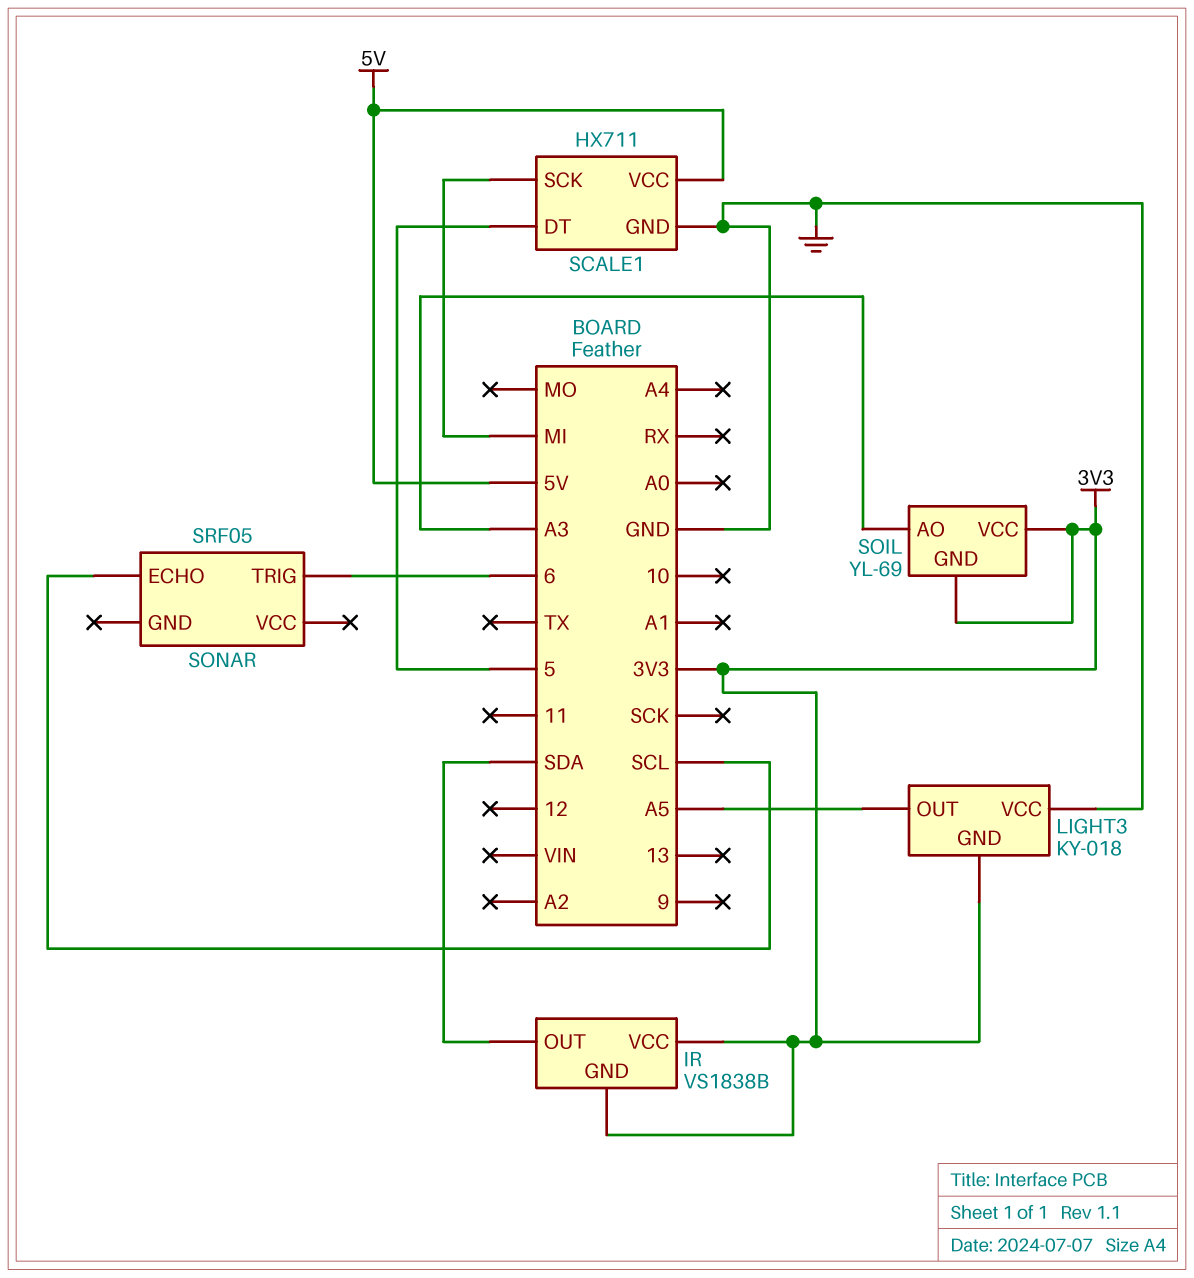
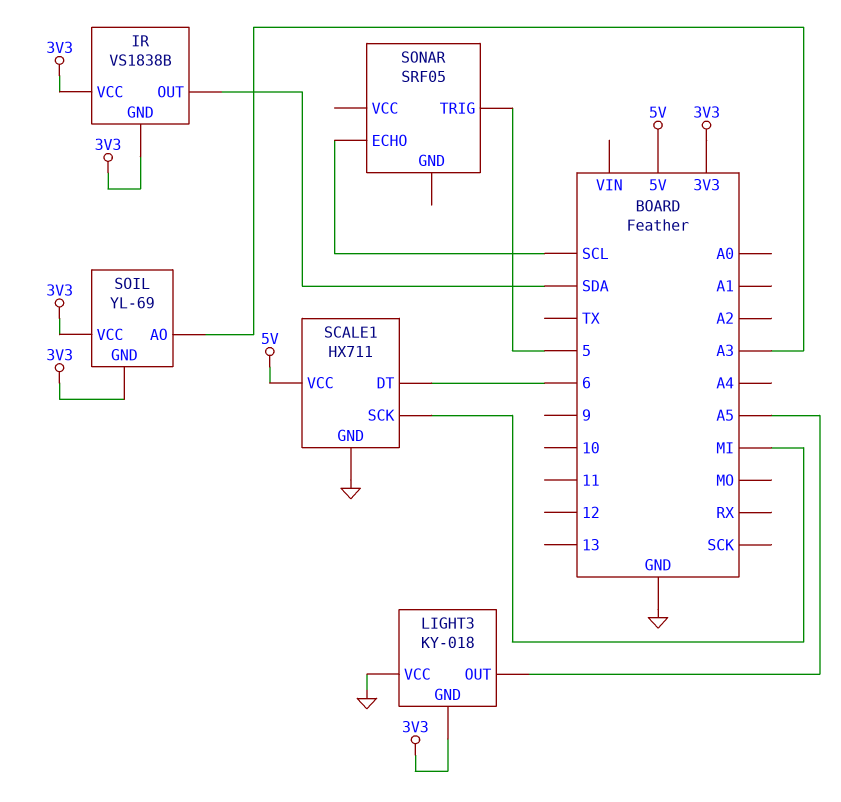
SCALE1 pin DT: 5 -> 6
SONAR pin TRIG: 6 -> 5

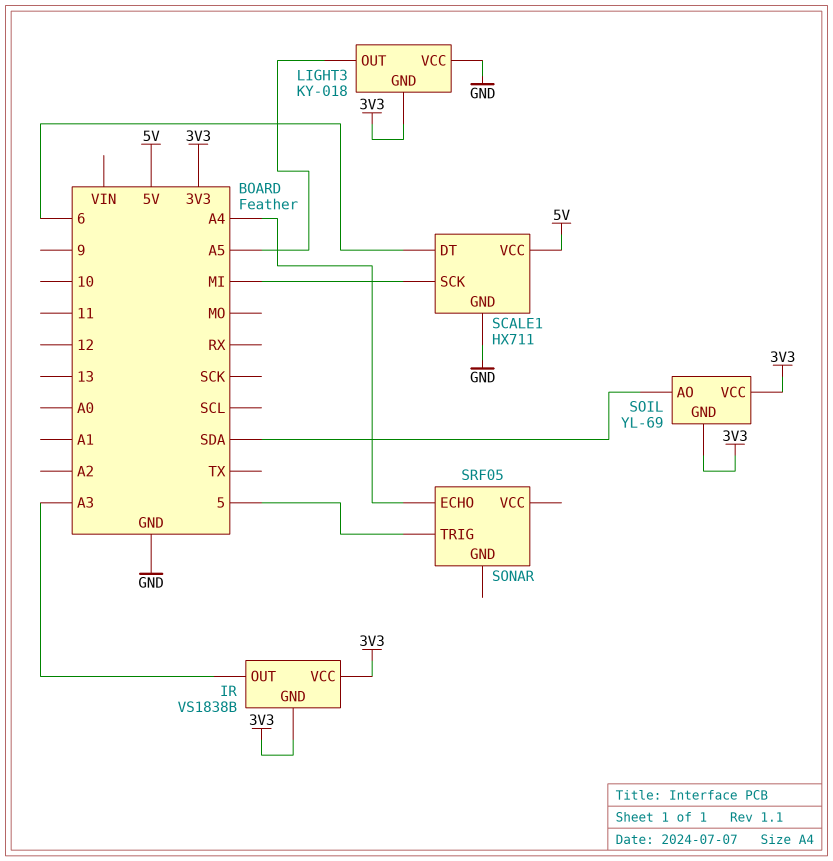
IR pin OUT: SDA -> A3
SOIL pin AO: A3 -> SDA
SONAR pin ECHO: SCL -> A4

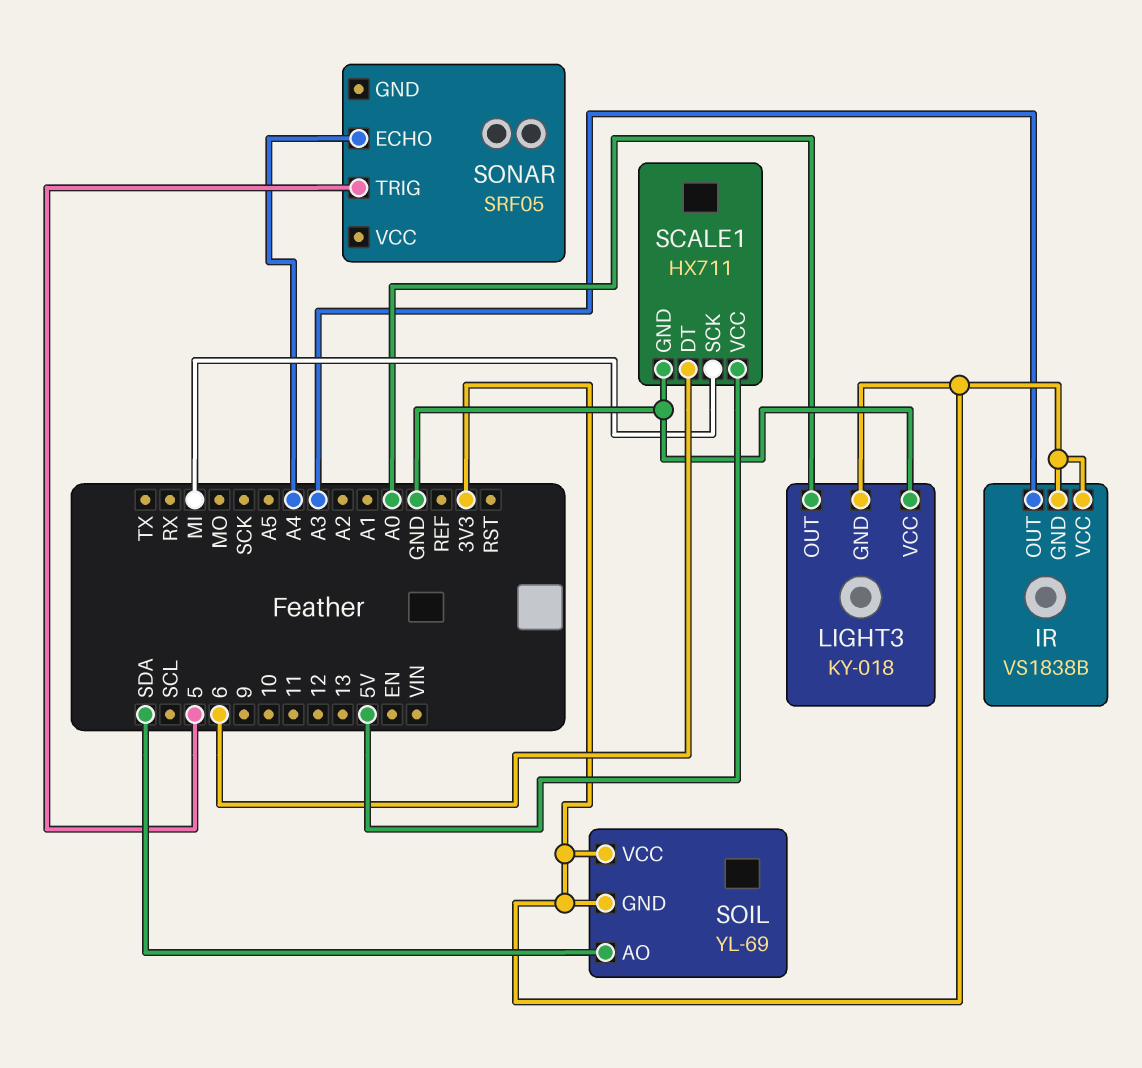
LIGHT3 pin OUT: A5 -> A0

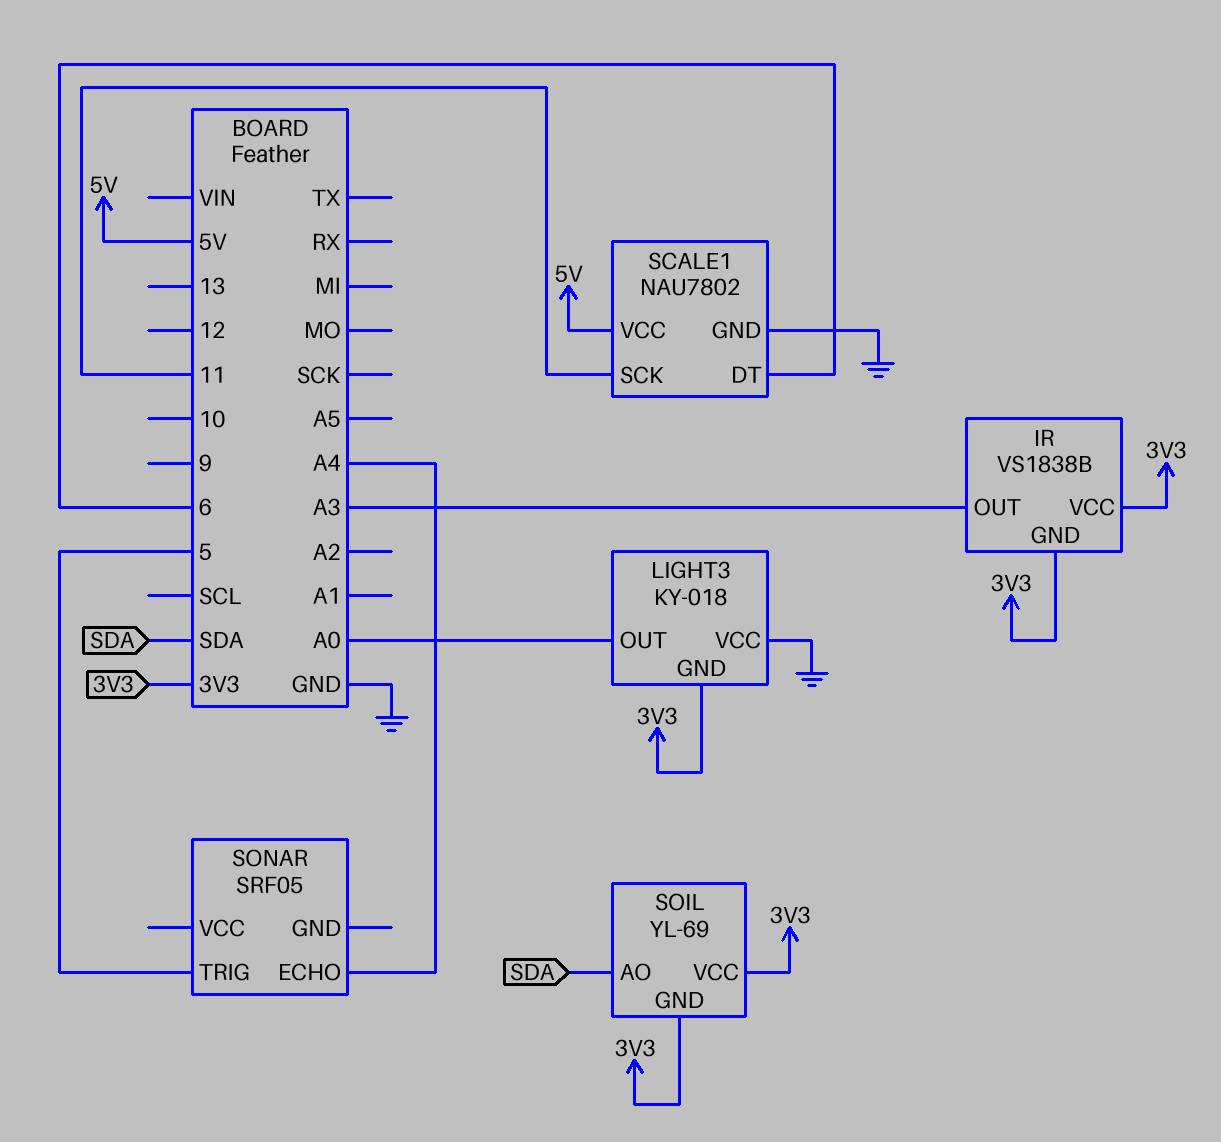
SCALE1: HX711 -> NAU7802
SCALE1 pin SCK: MI -> 11

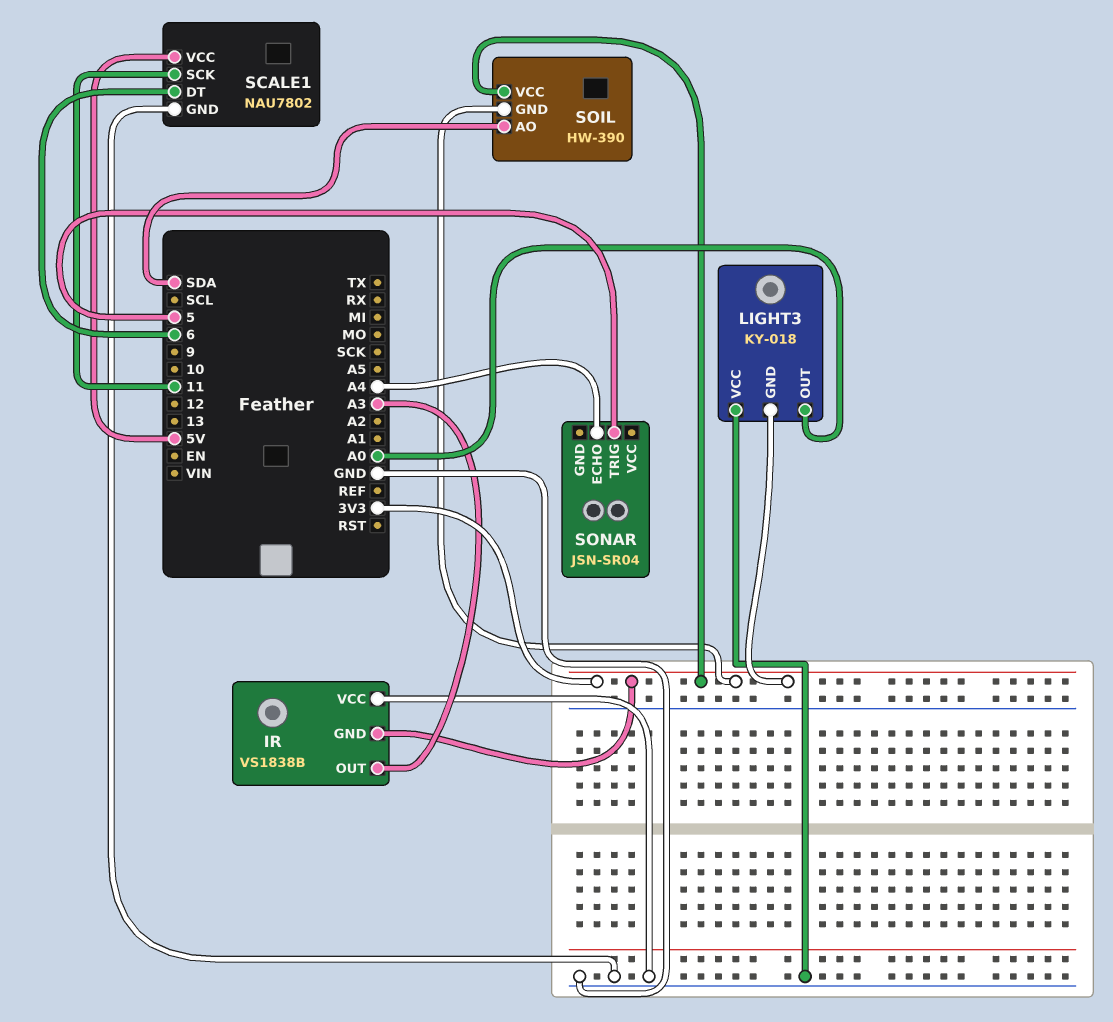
IR pin VCC: 3V3 -> GND
SOIL: YL-69 -> HW-390
SONAR: SRF05 -> JSN-SR04

